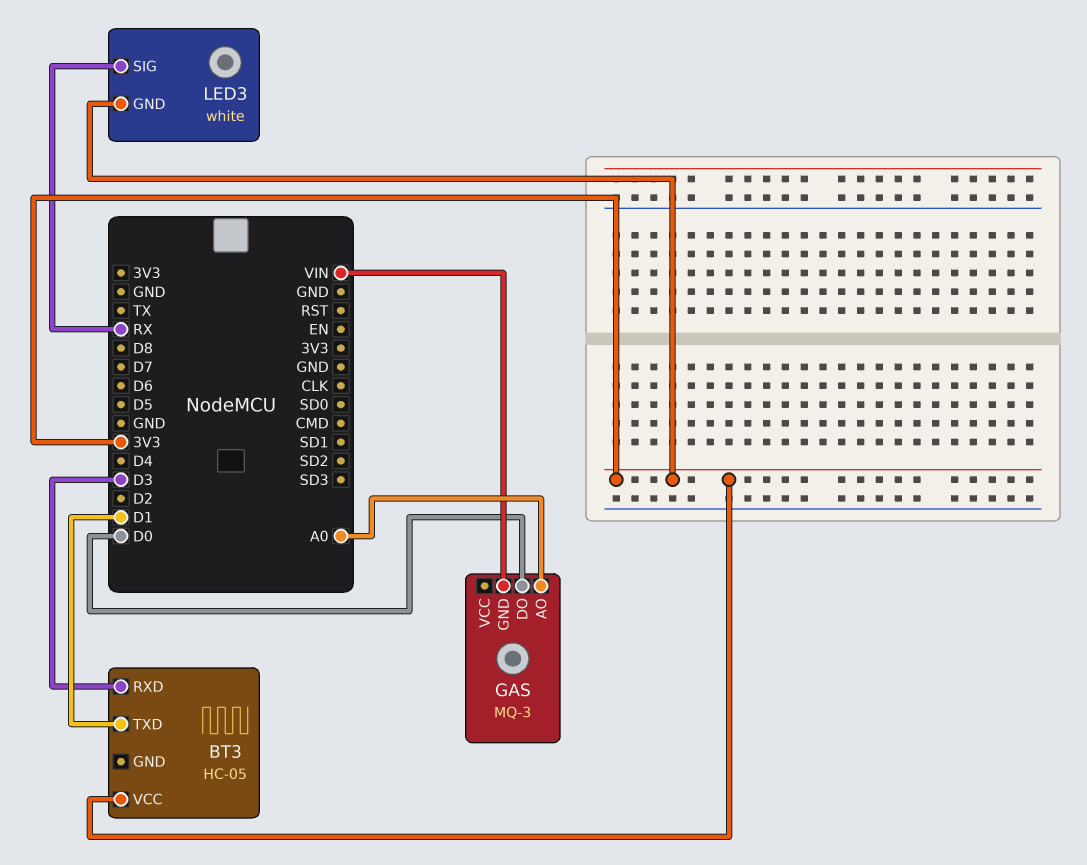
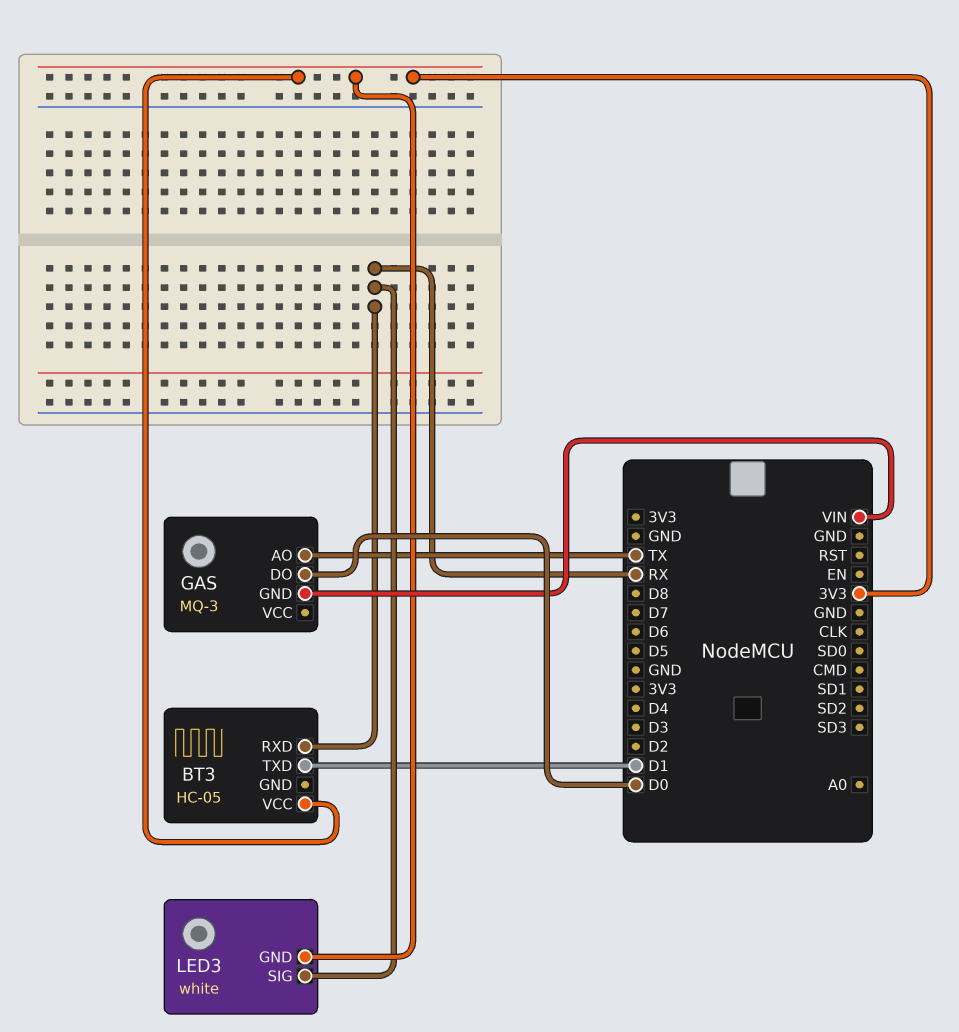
BT3 pin RXD: D3 -> RX
GAS pin AO: A0 -> TX

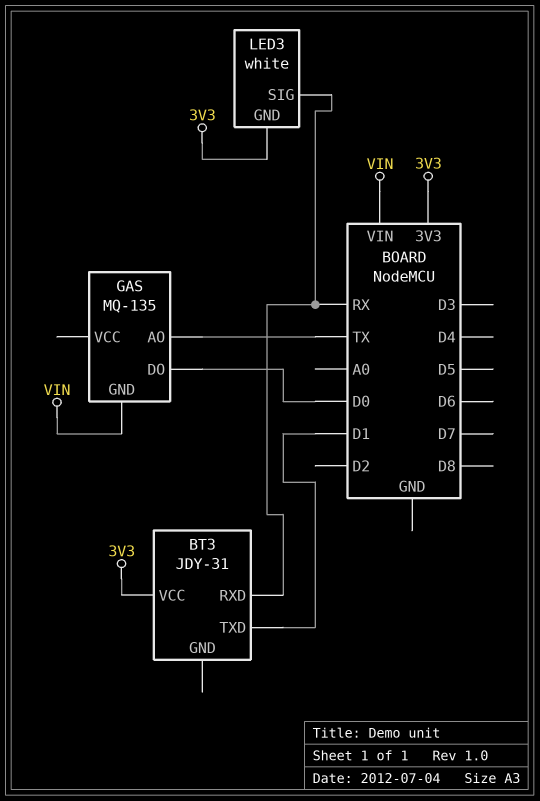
BT3: HC-05 -> JDY-31
GAS: MQ-3 -> MQ-135

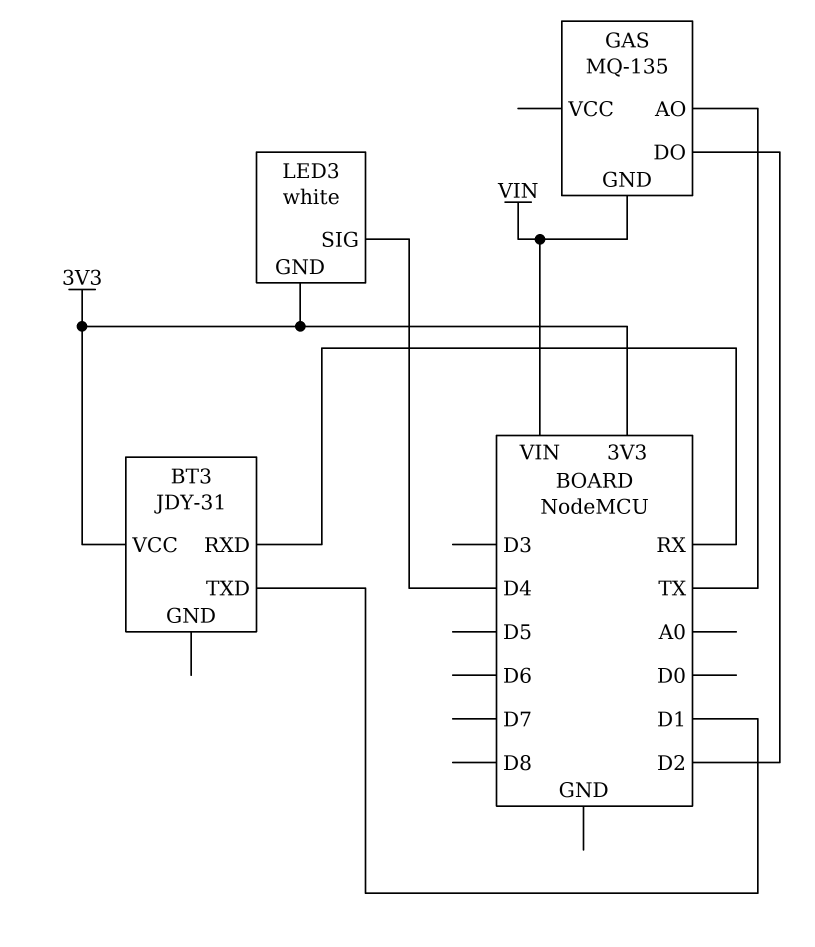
GAS pin DO: D0 -> D2
LED3 pin SIG: RX -> D4

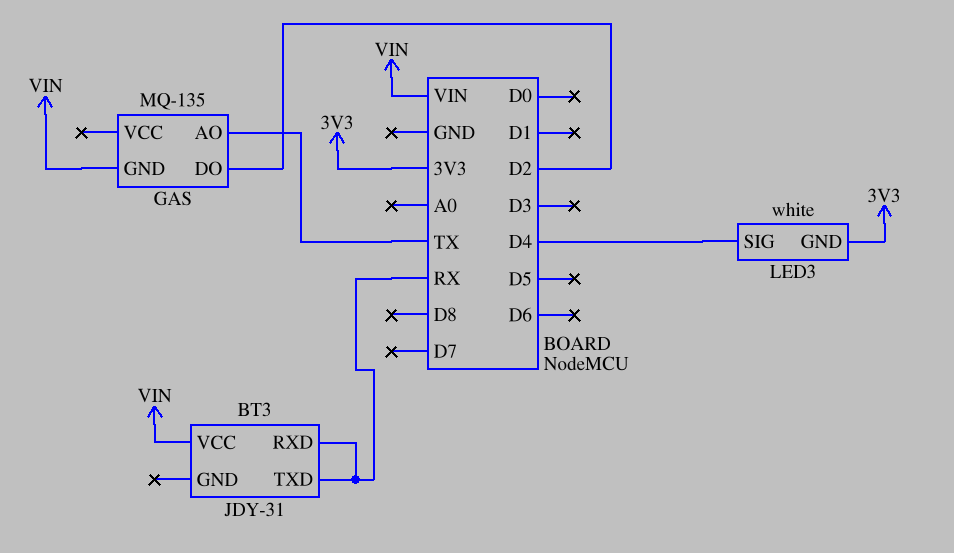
BT3 pin TXD: D1 -> RX
BT3 pin VCC: 3V3 -> VIN

